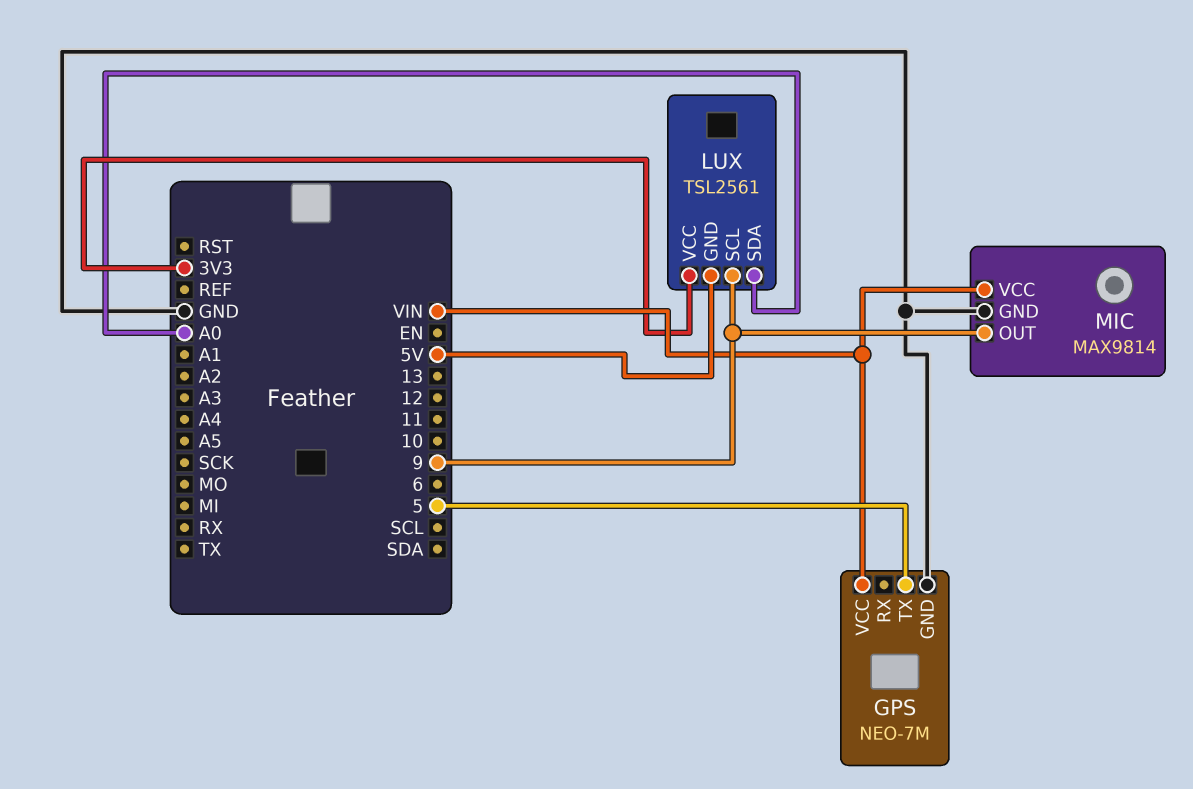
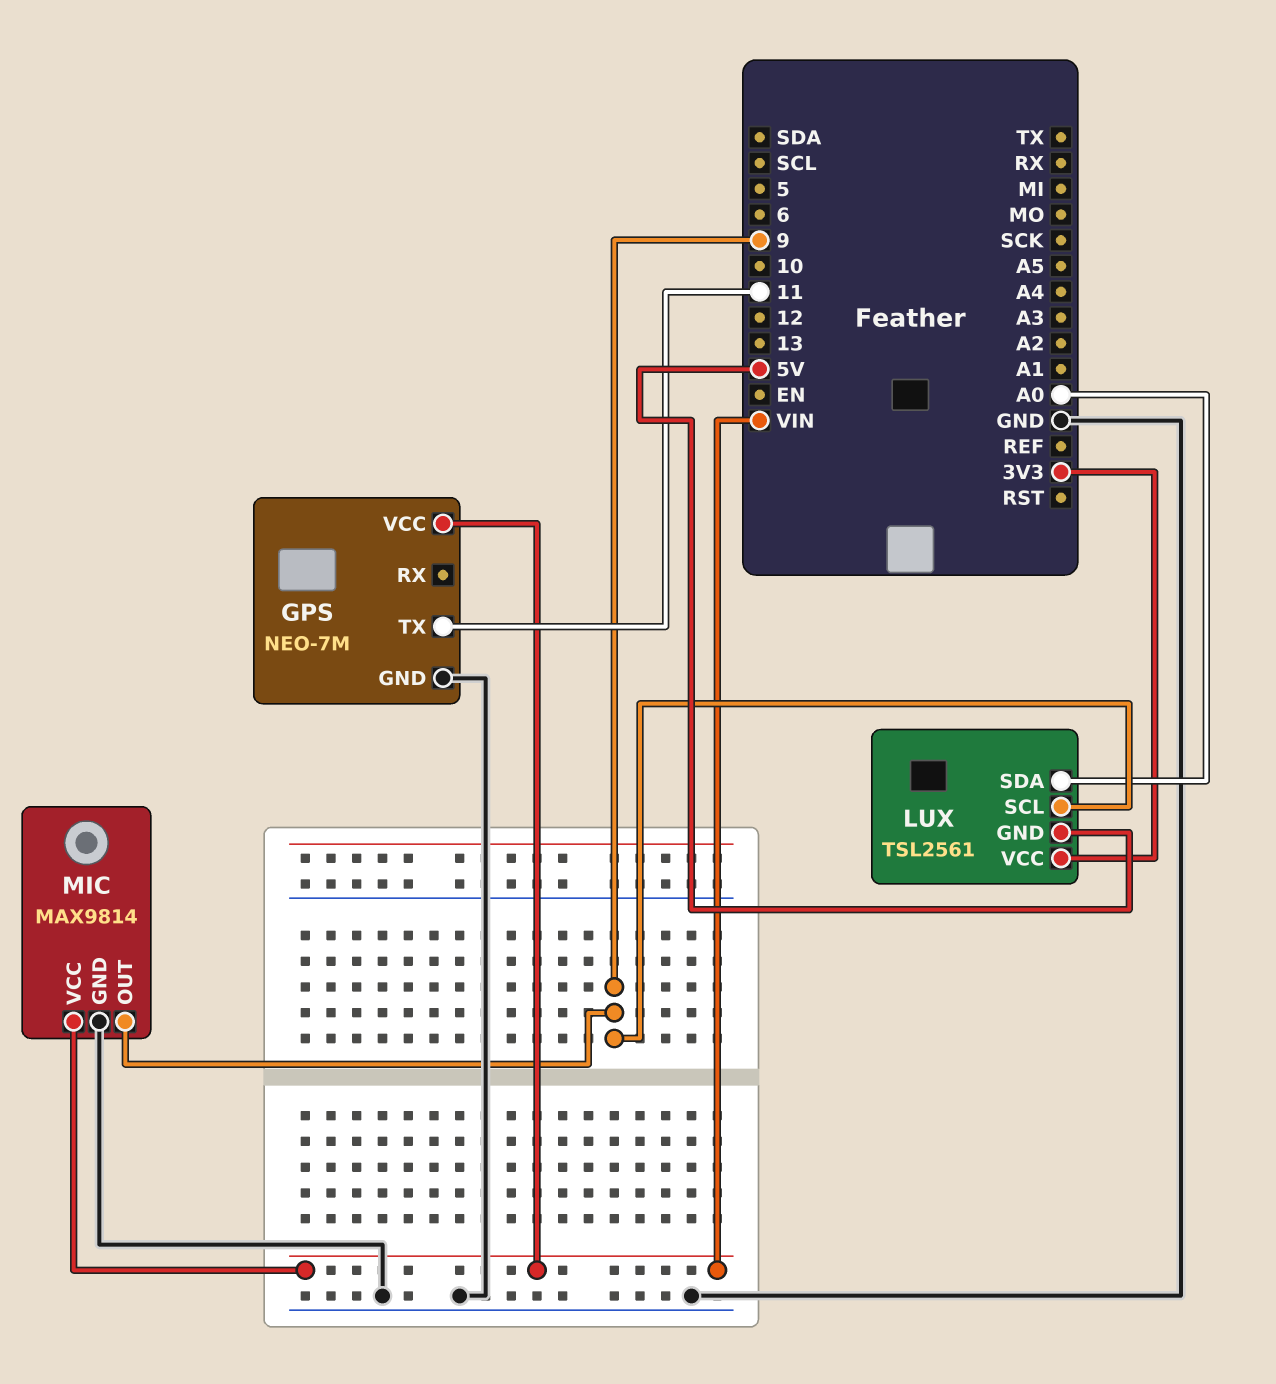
GPS pin TX: 5 -> 11

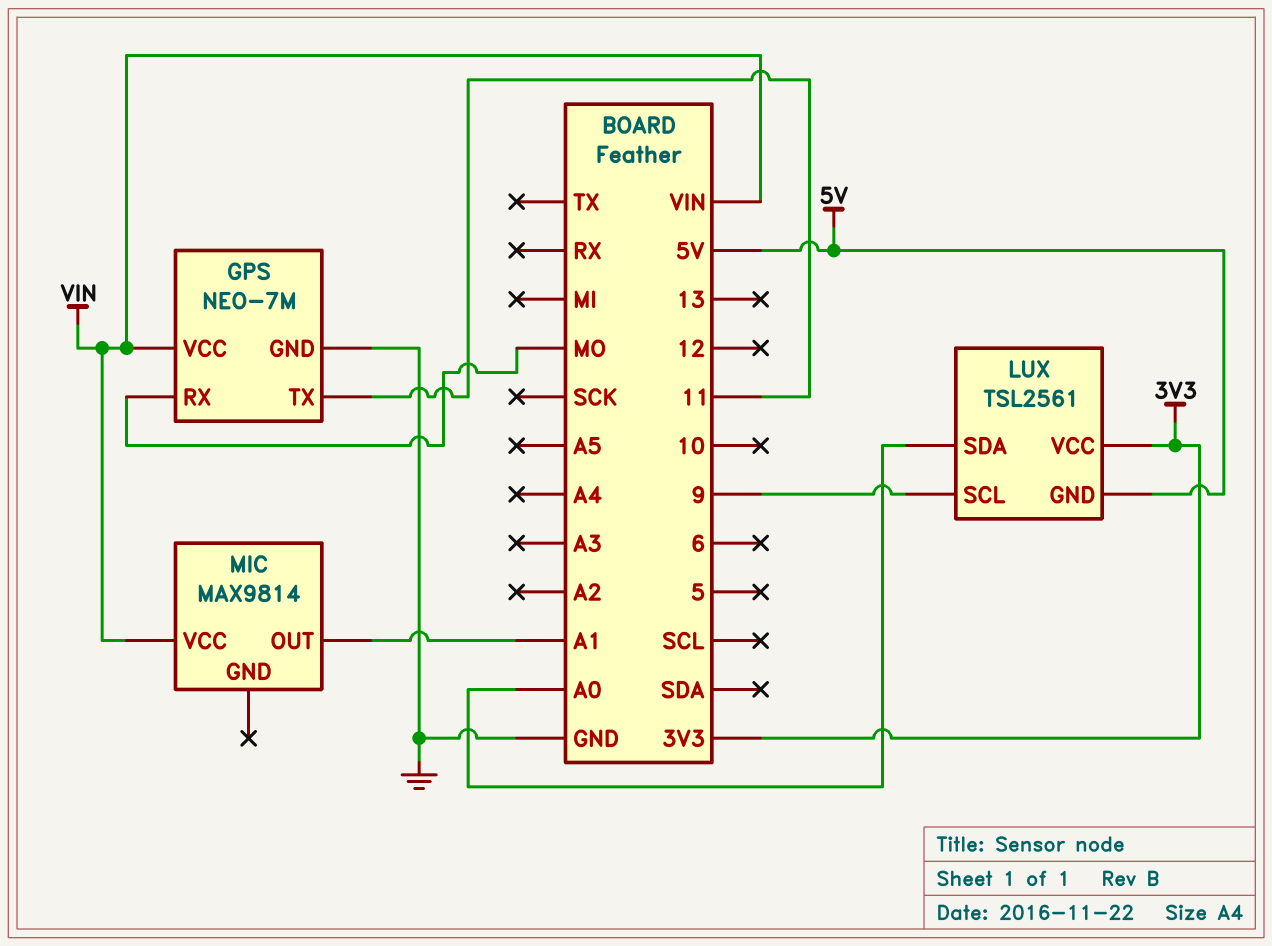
GPS pin RX: none -> MO
MIC pin GND: GND -> none
MIC pin OUT: 9 -> A1

